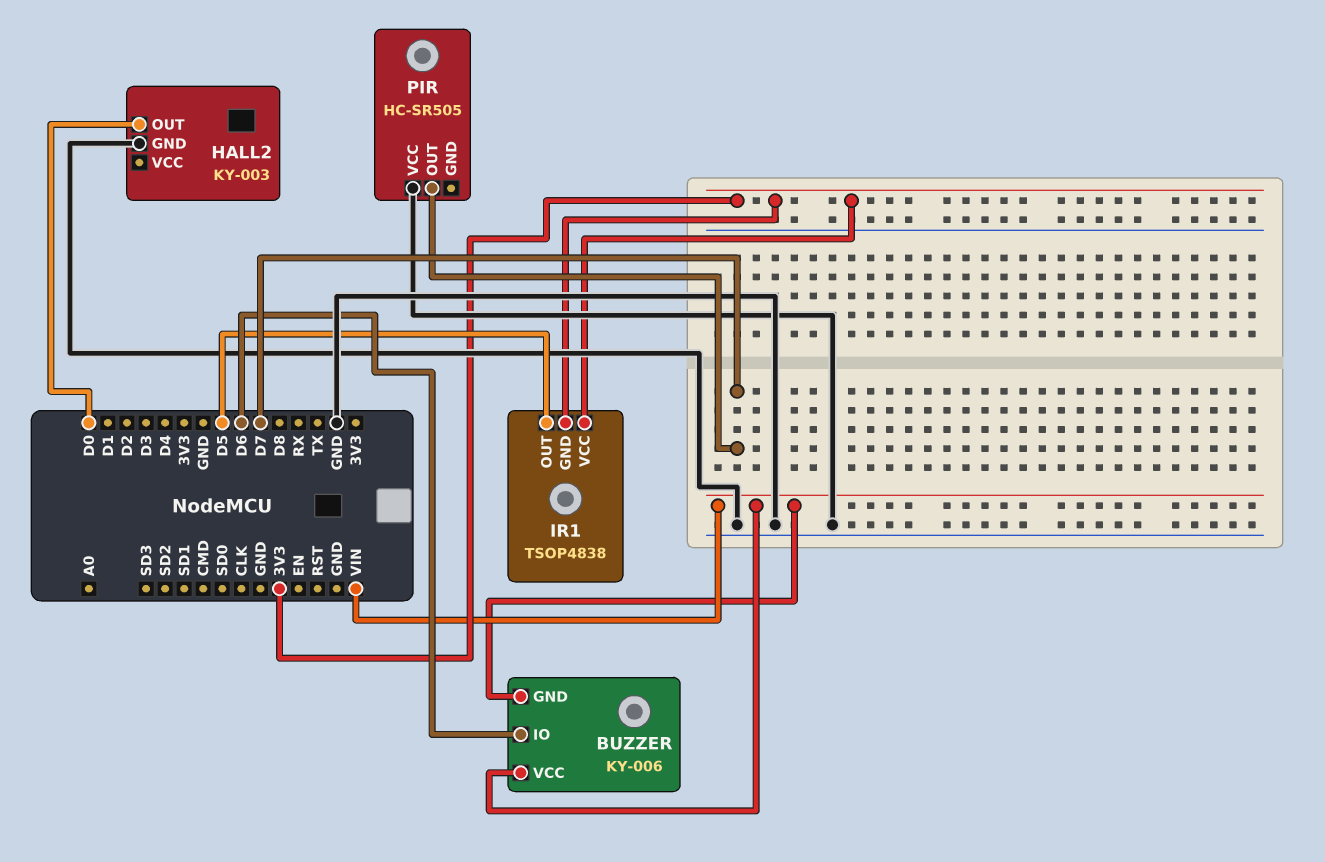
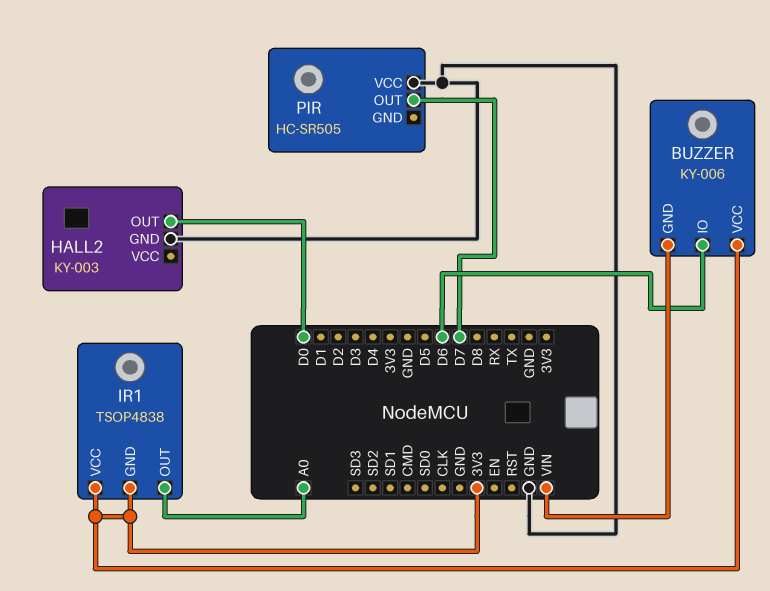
BUZZER pin VCC: VIN -> 3V3
IR1 pin OUT: D5 -> A0

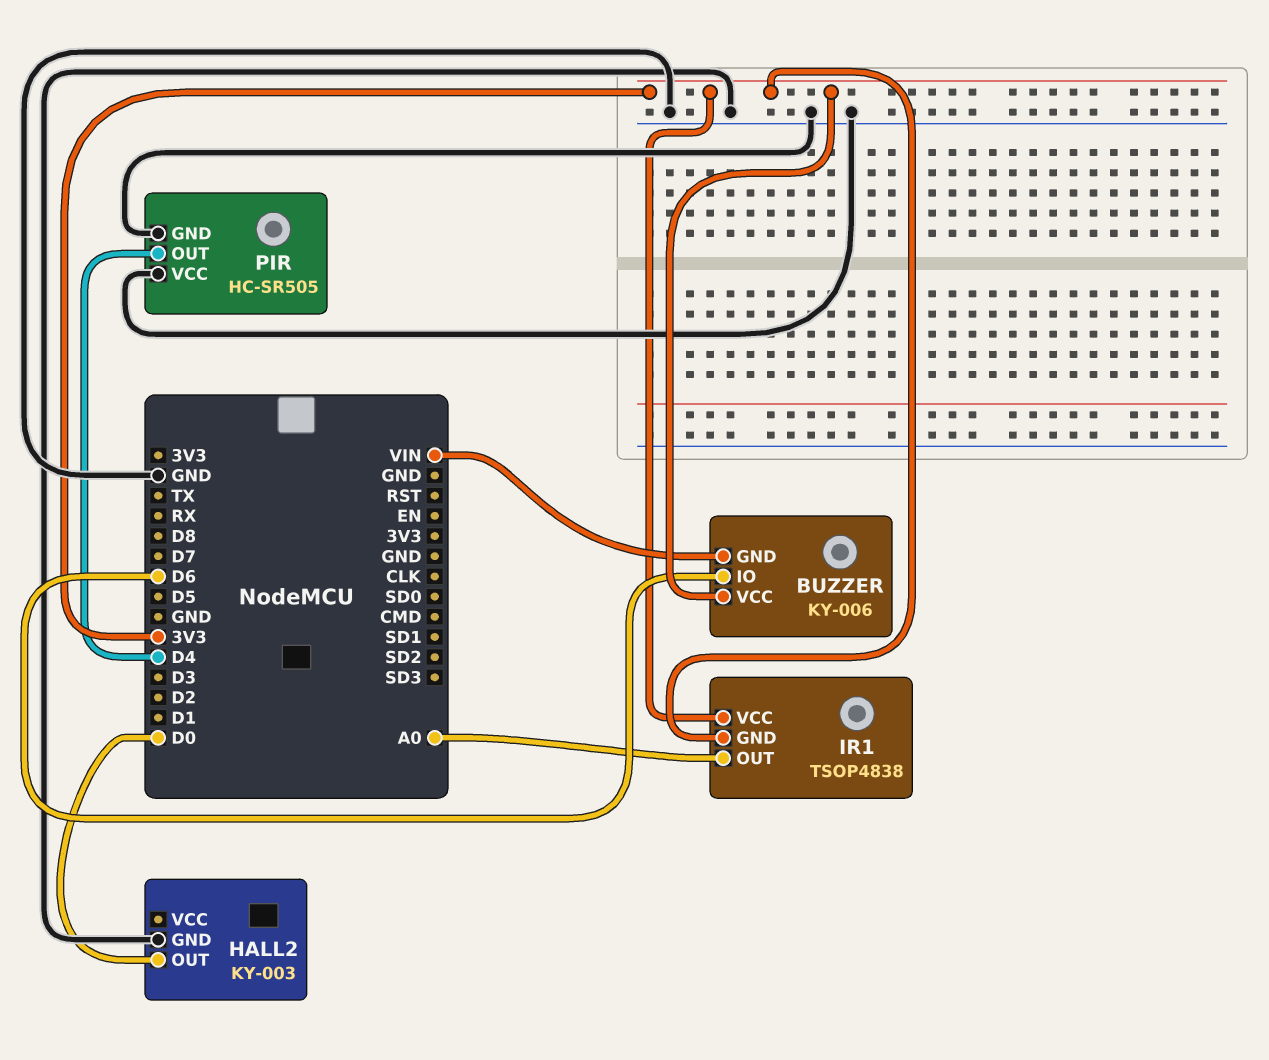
PIR pin GND: none -> GND
PIR pin OUT: D7 -> D4

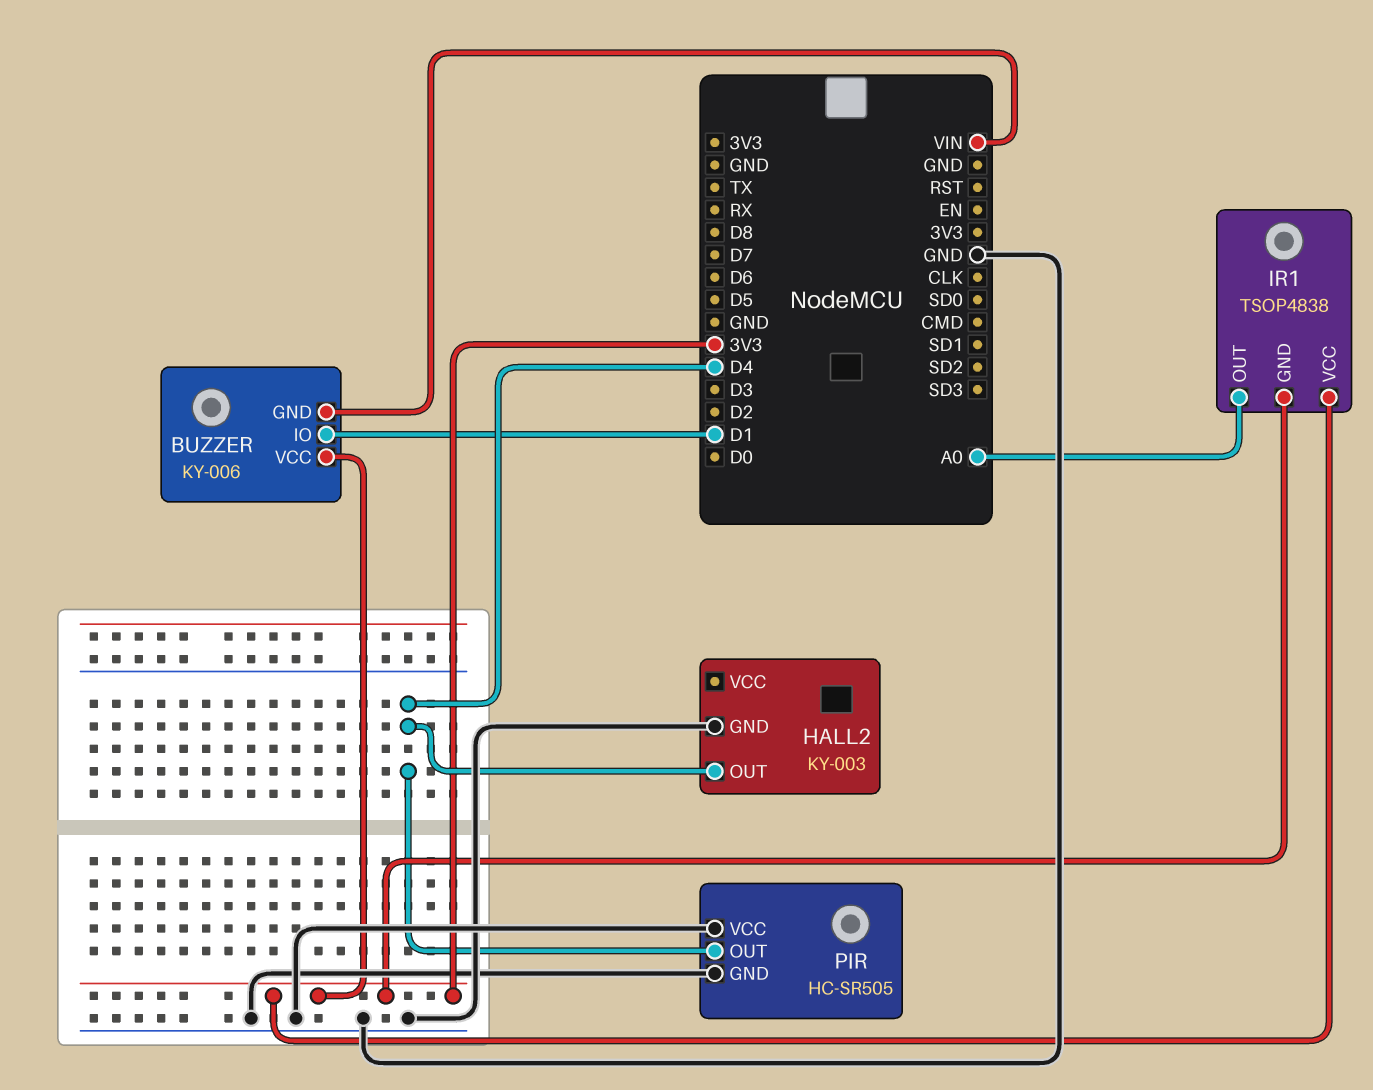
BUZZER pin IO: D6 -> D1
HALL2 pin OUT: D0 -> D4

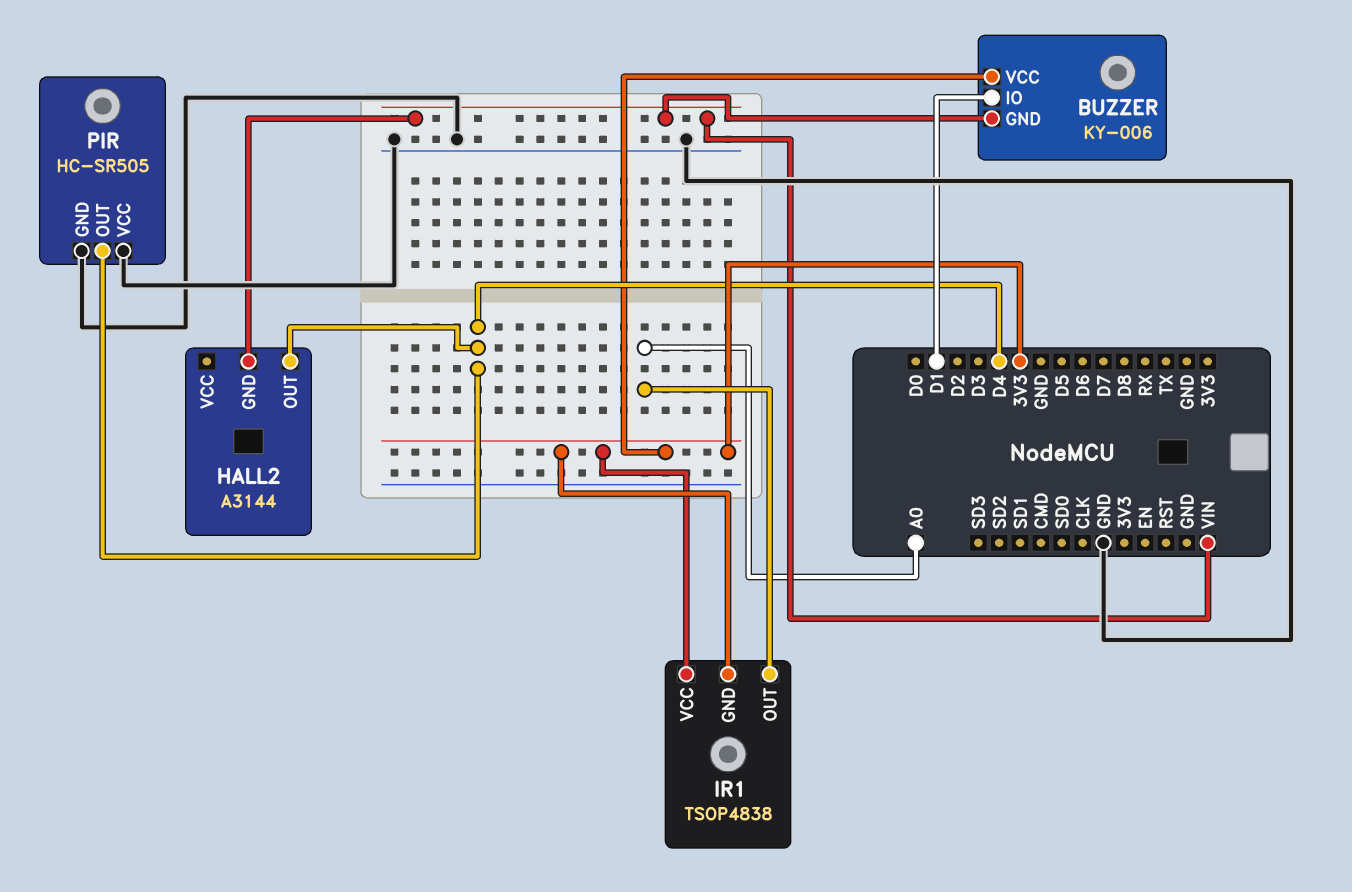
HALL2: KY-003 -> A3144
HALL2 pin GND: GND -> VIN

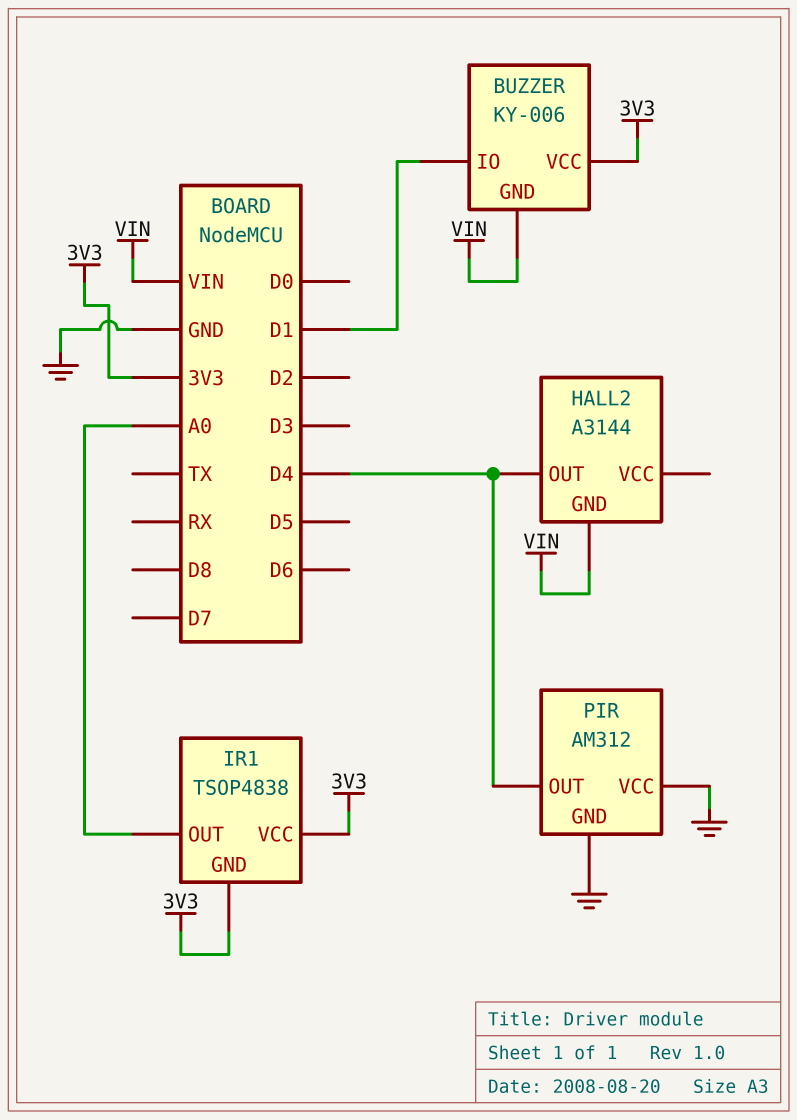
PIR: HC-SR505 -> AM312

